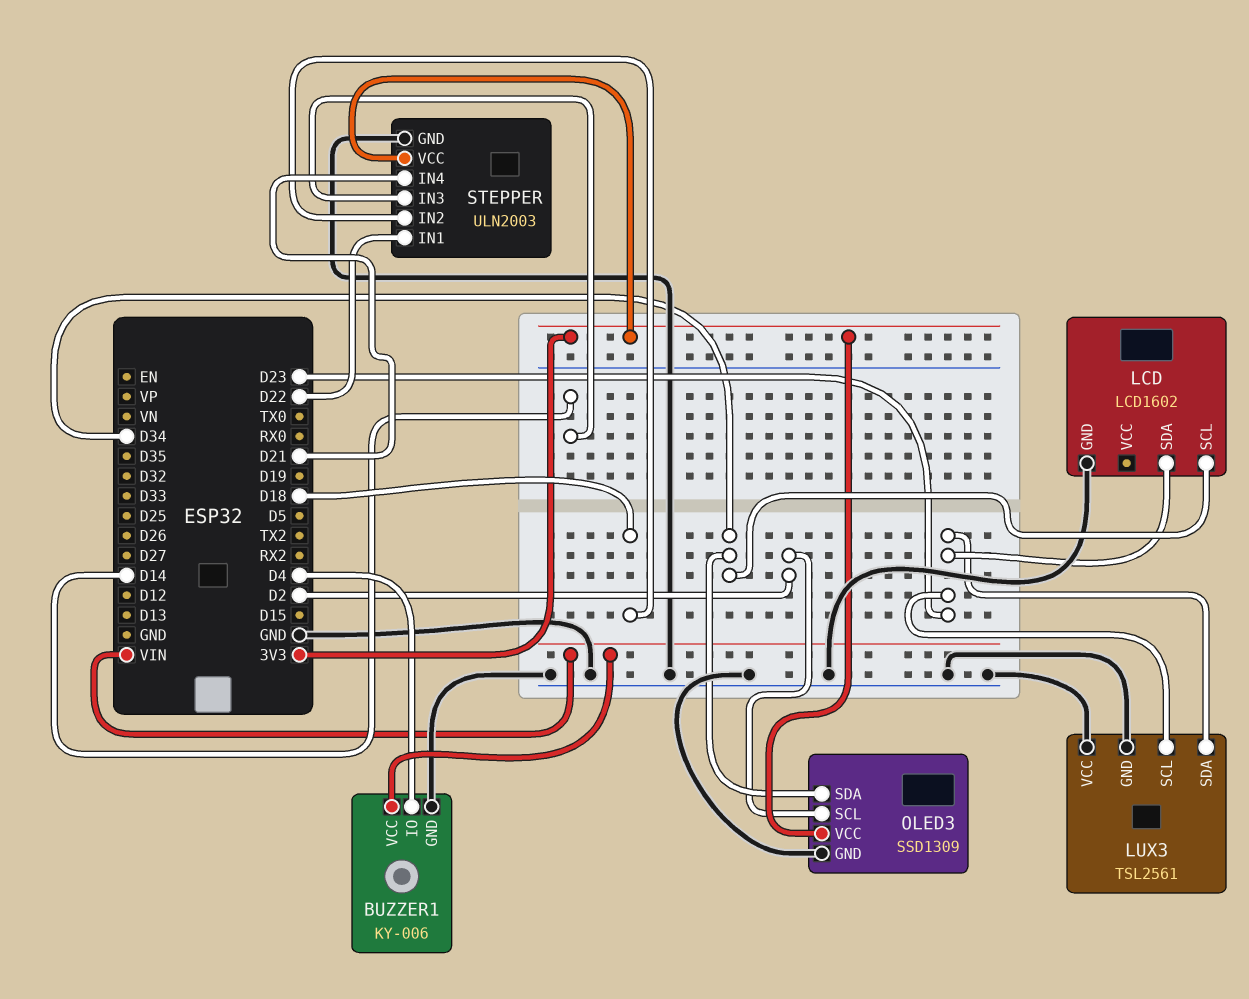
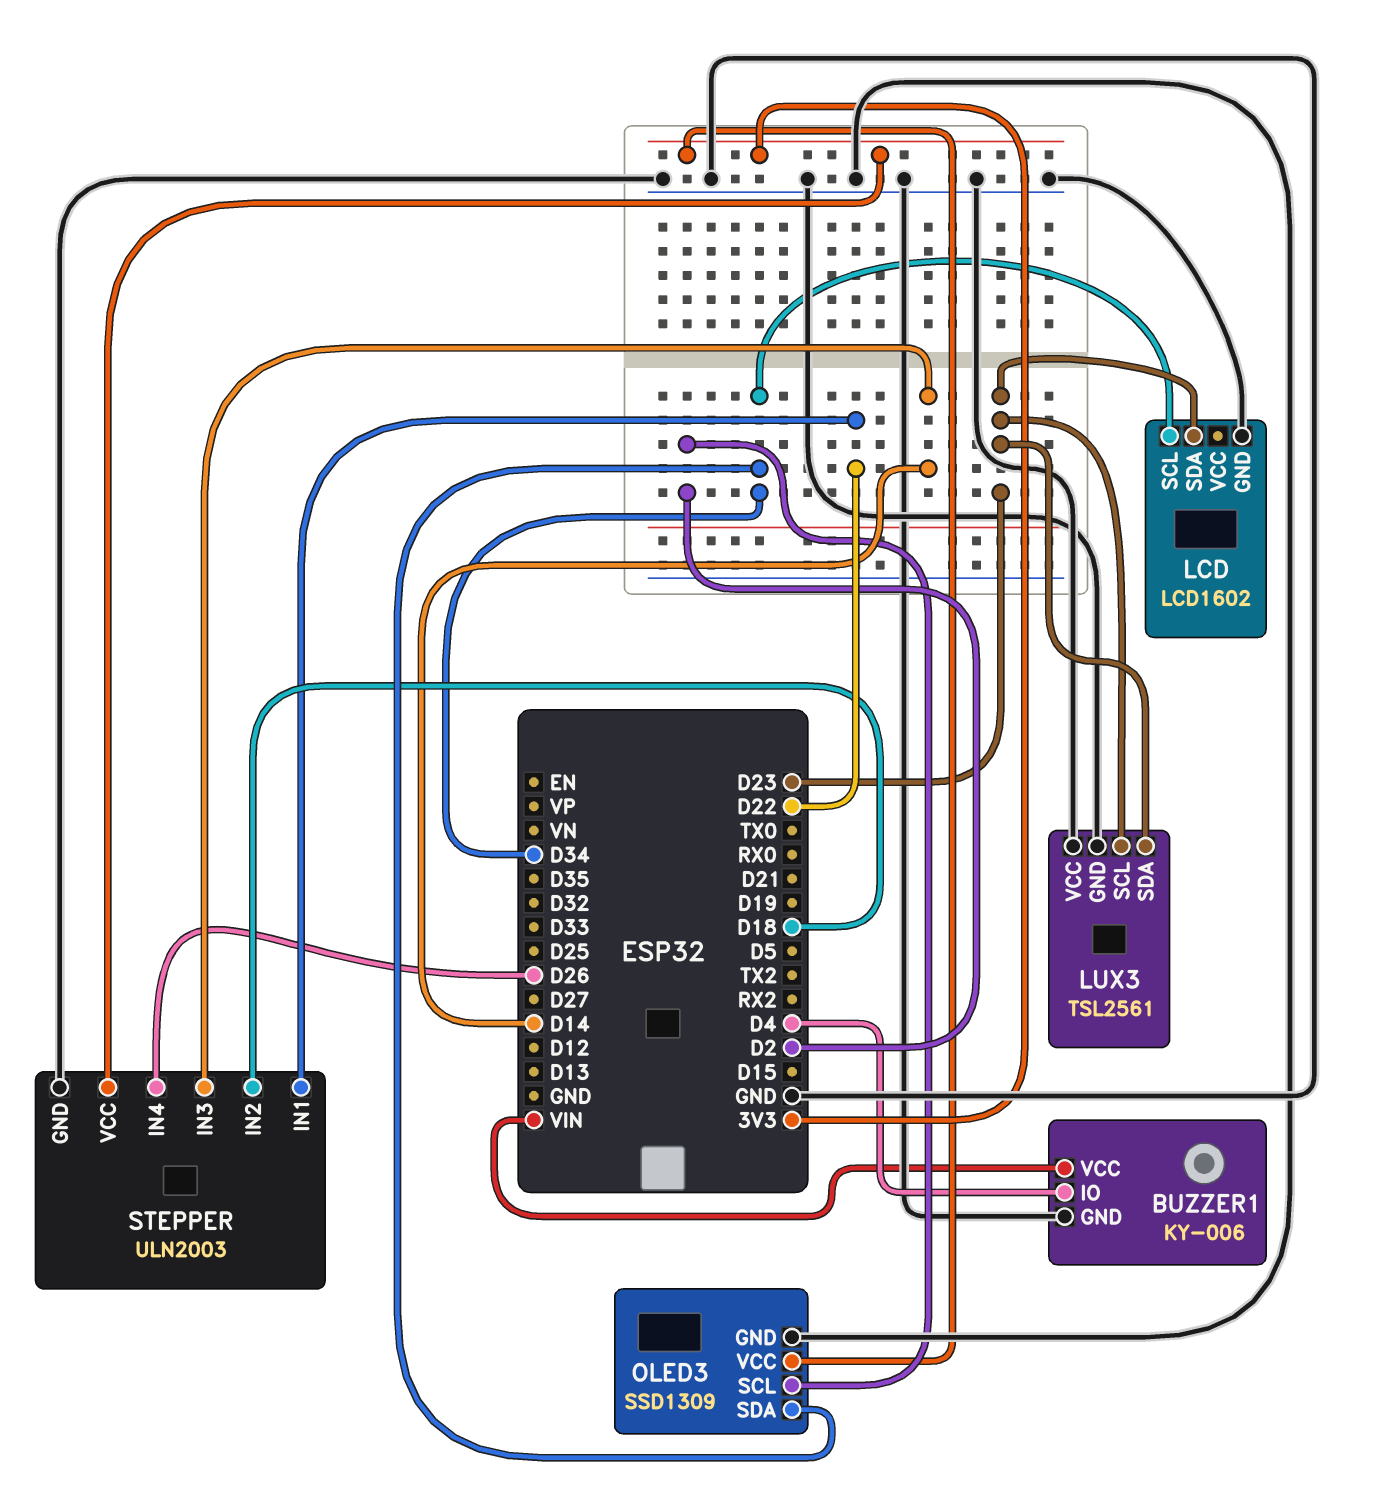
STEPPER pin IN4: D21 -> D26

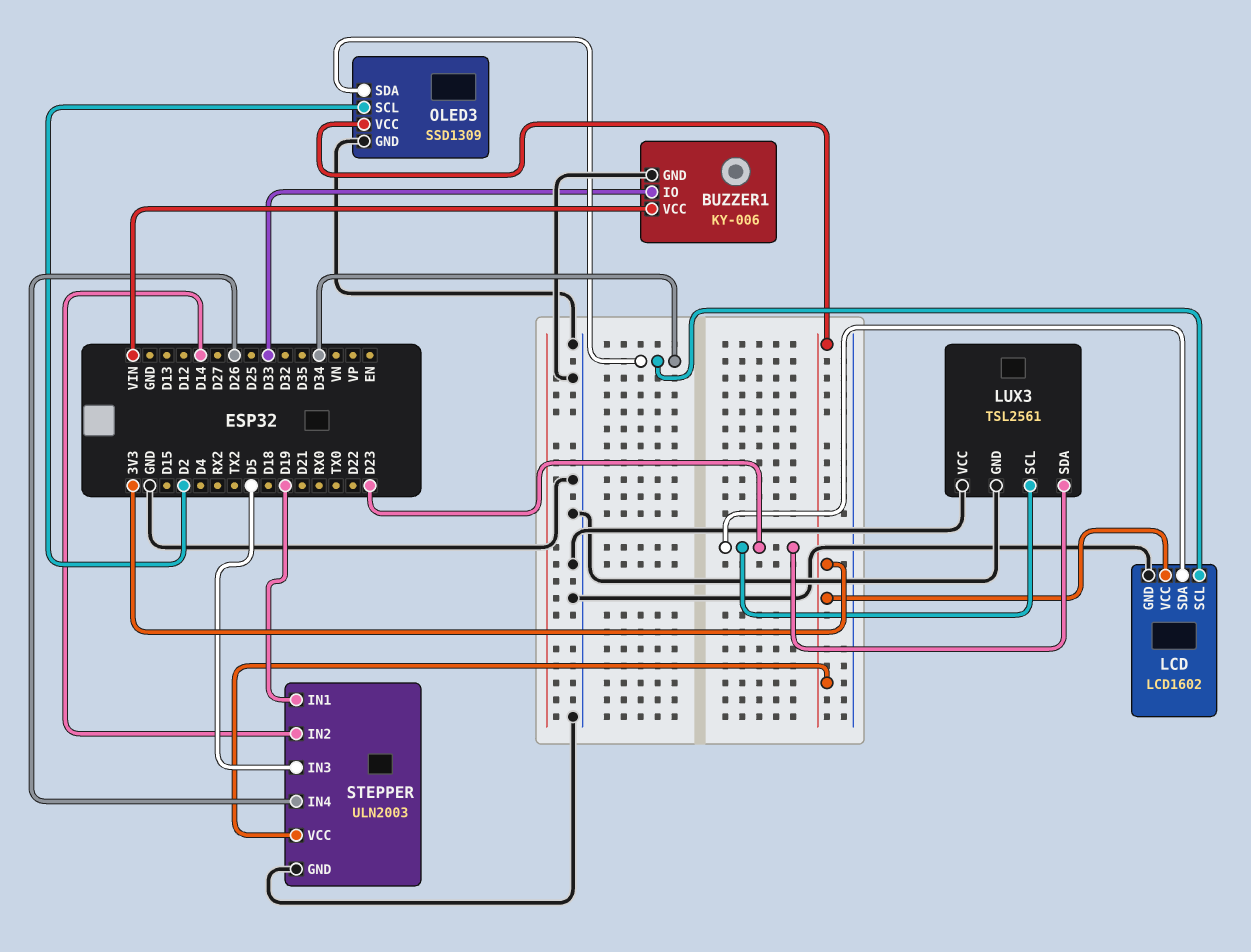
BUZZER1 pin IO: D4 -> D33
LCD pin VCC: none -> 3V3
STEPPER pin IN1: D22 -> D19
STEPPER pin IN2: D18 -> D14
STEPPER pin IN3: D14 -> D5

